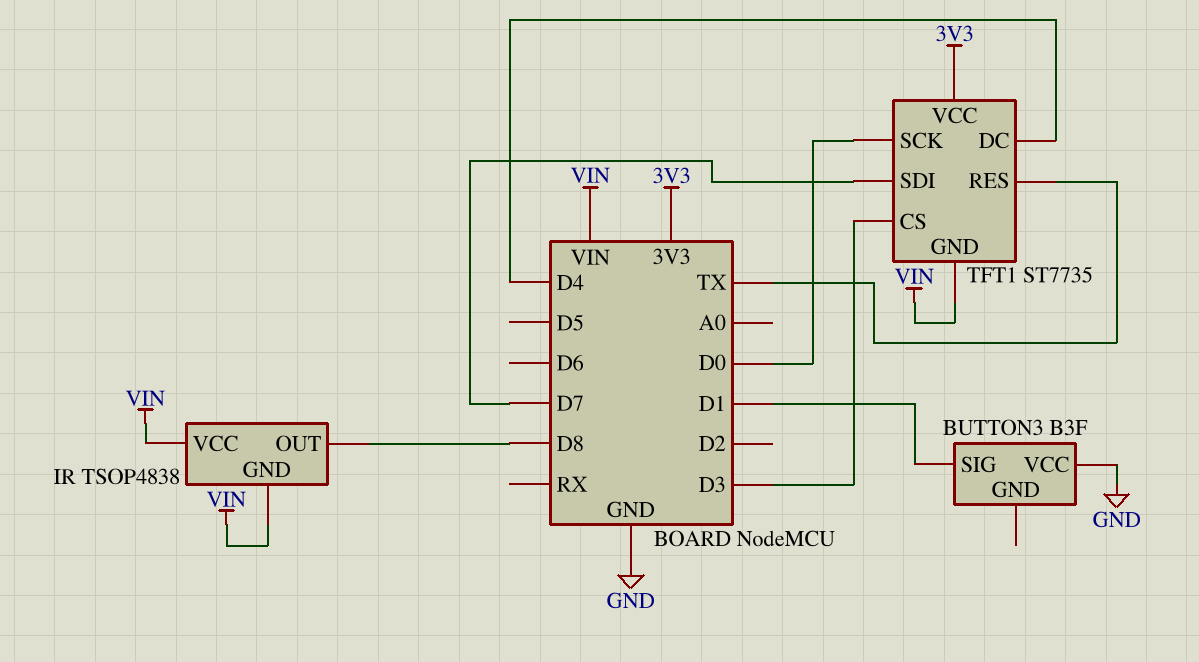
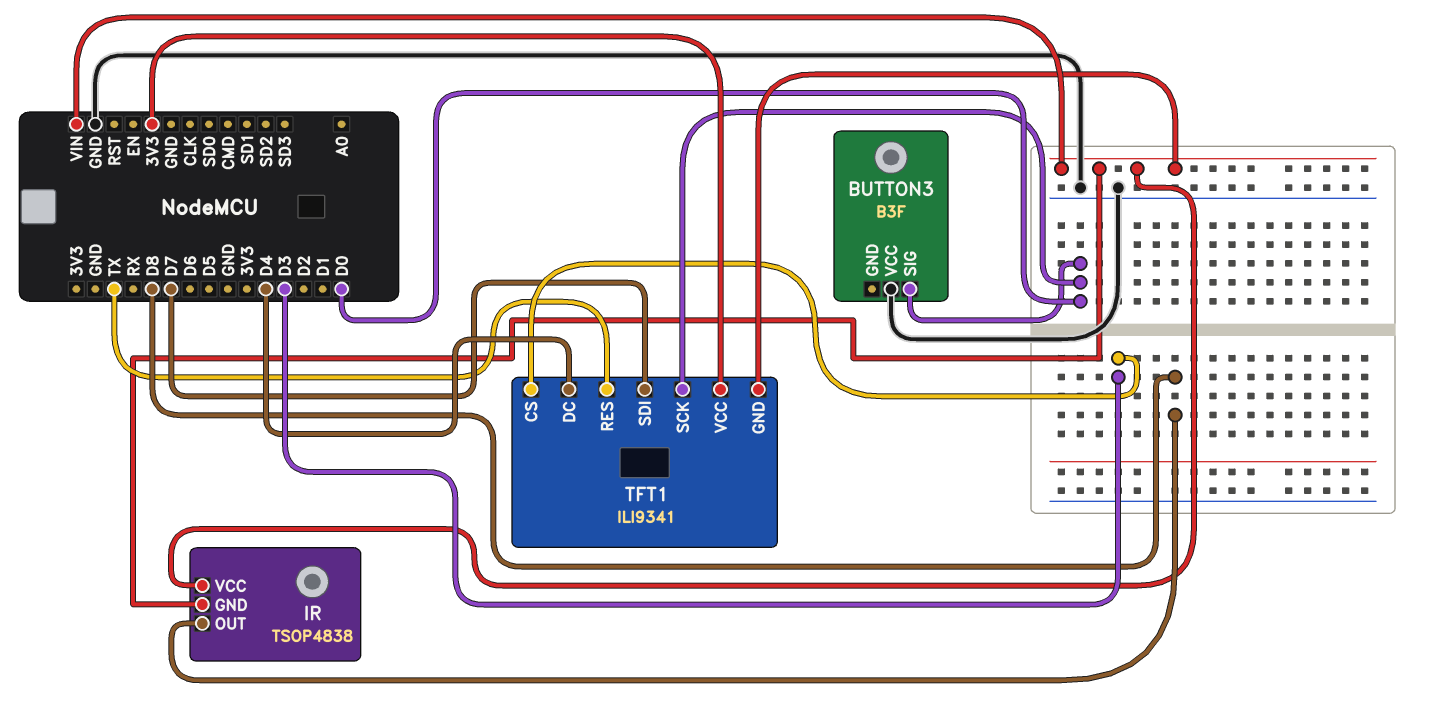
BUTTON3 pin SIG: D1 -> D0
TFT1: ST7735 -> ILI9341

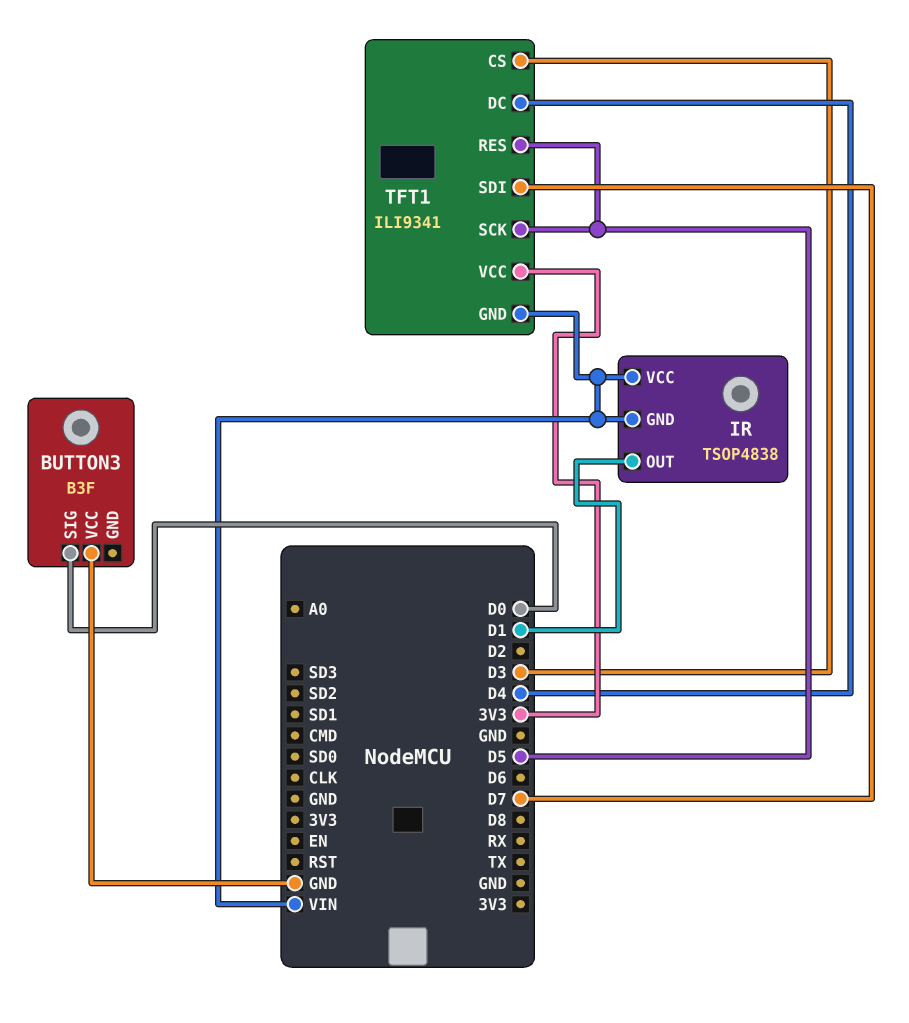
IR pin OUT: D8 -> D1
TFT1 pin RES: TX -> D5
TFT1 pin SCK: D0 -> D5

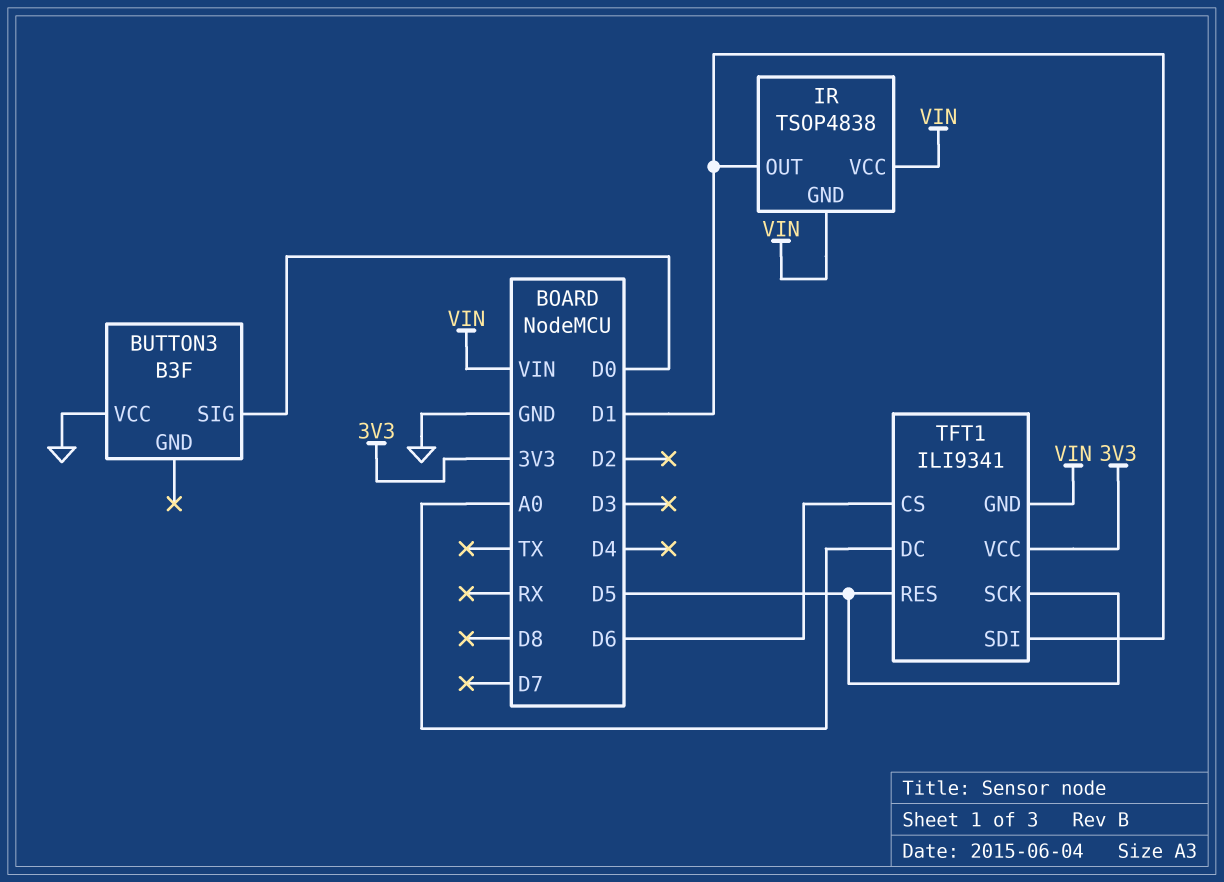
TFT1 pin CS: D3 -> D6
TFT1 pin DC: D4 -> A0
TFT1 pin SDI: D7 -> D1

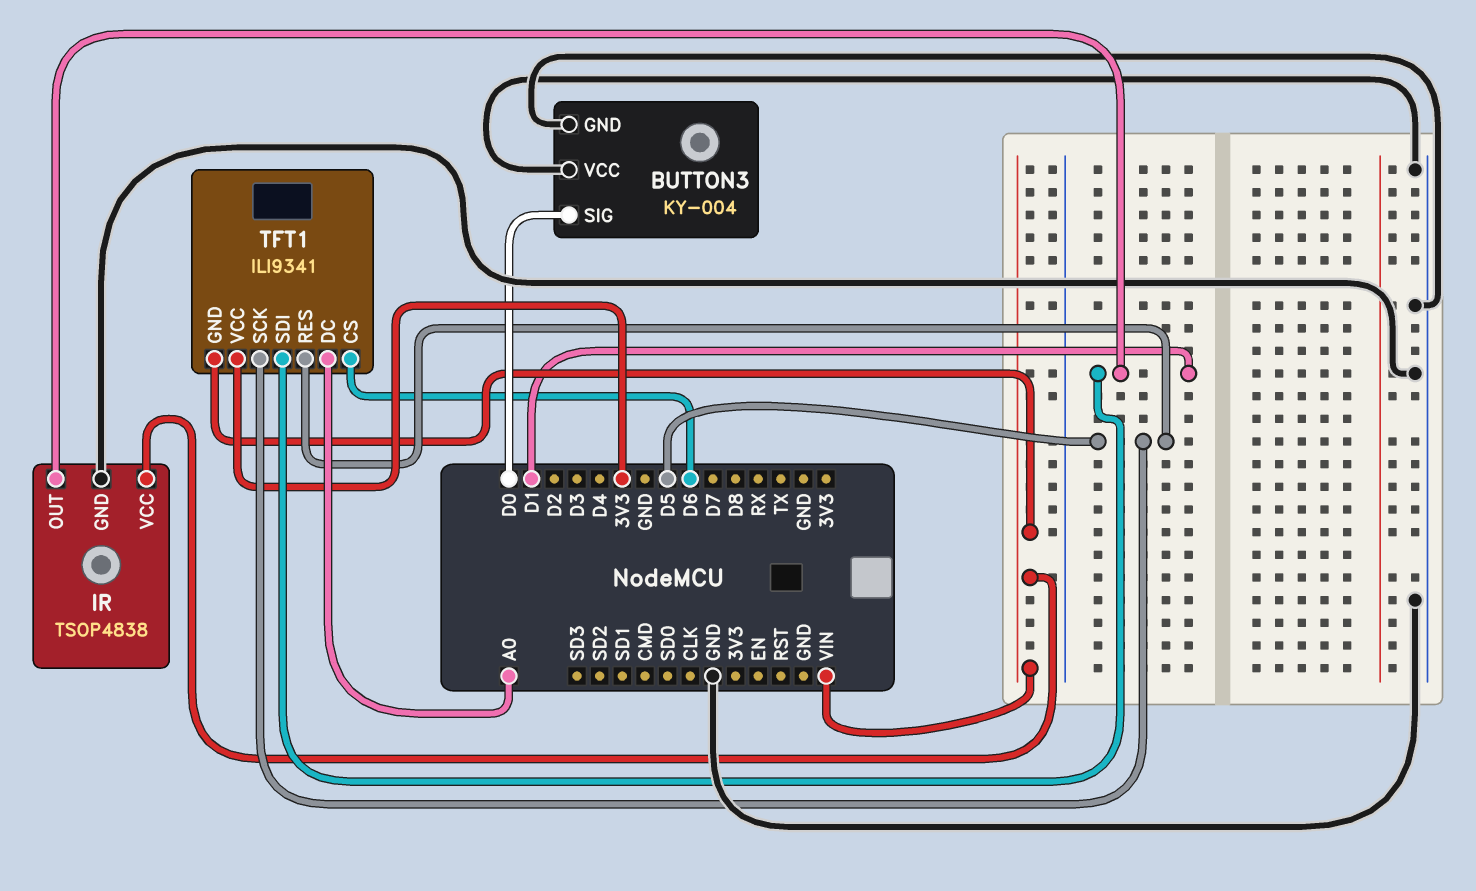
BUTTON3: B3F -> KY-004
BUTTON3 pin GND: none -> GND
IR pin GND: VIN -> GND

